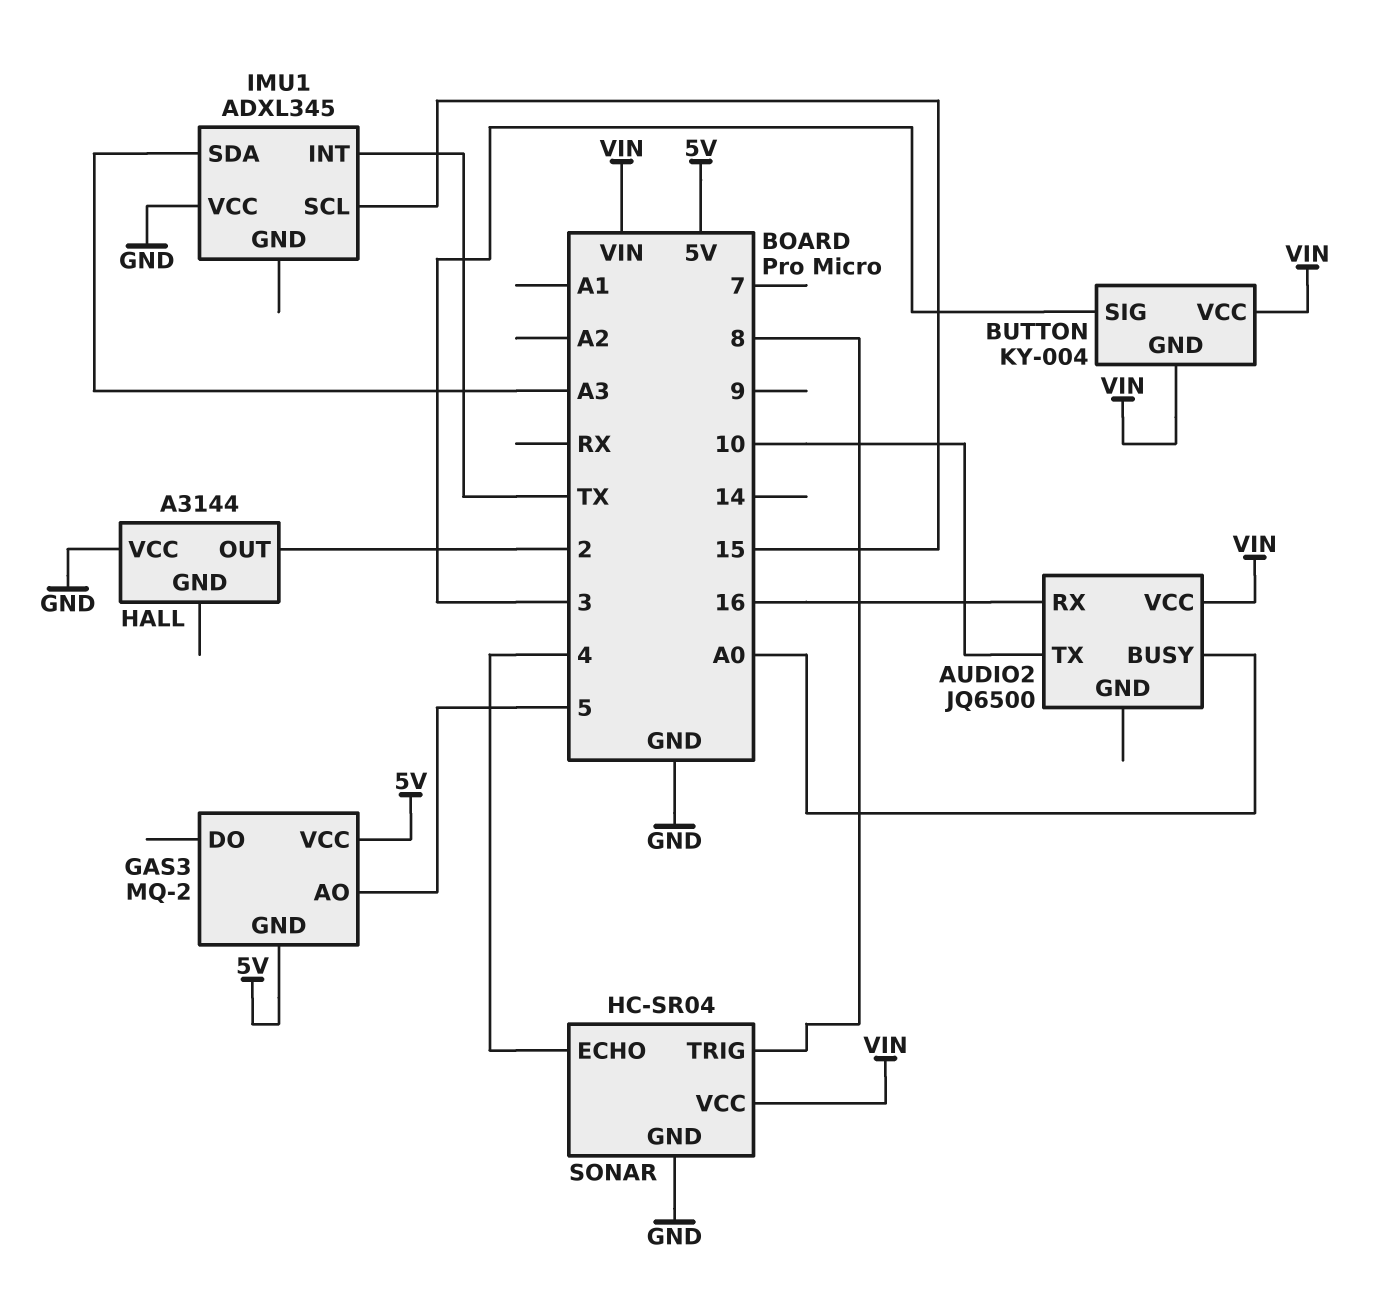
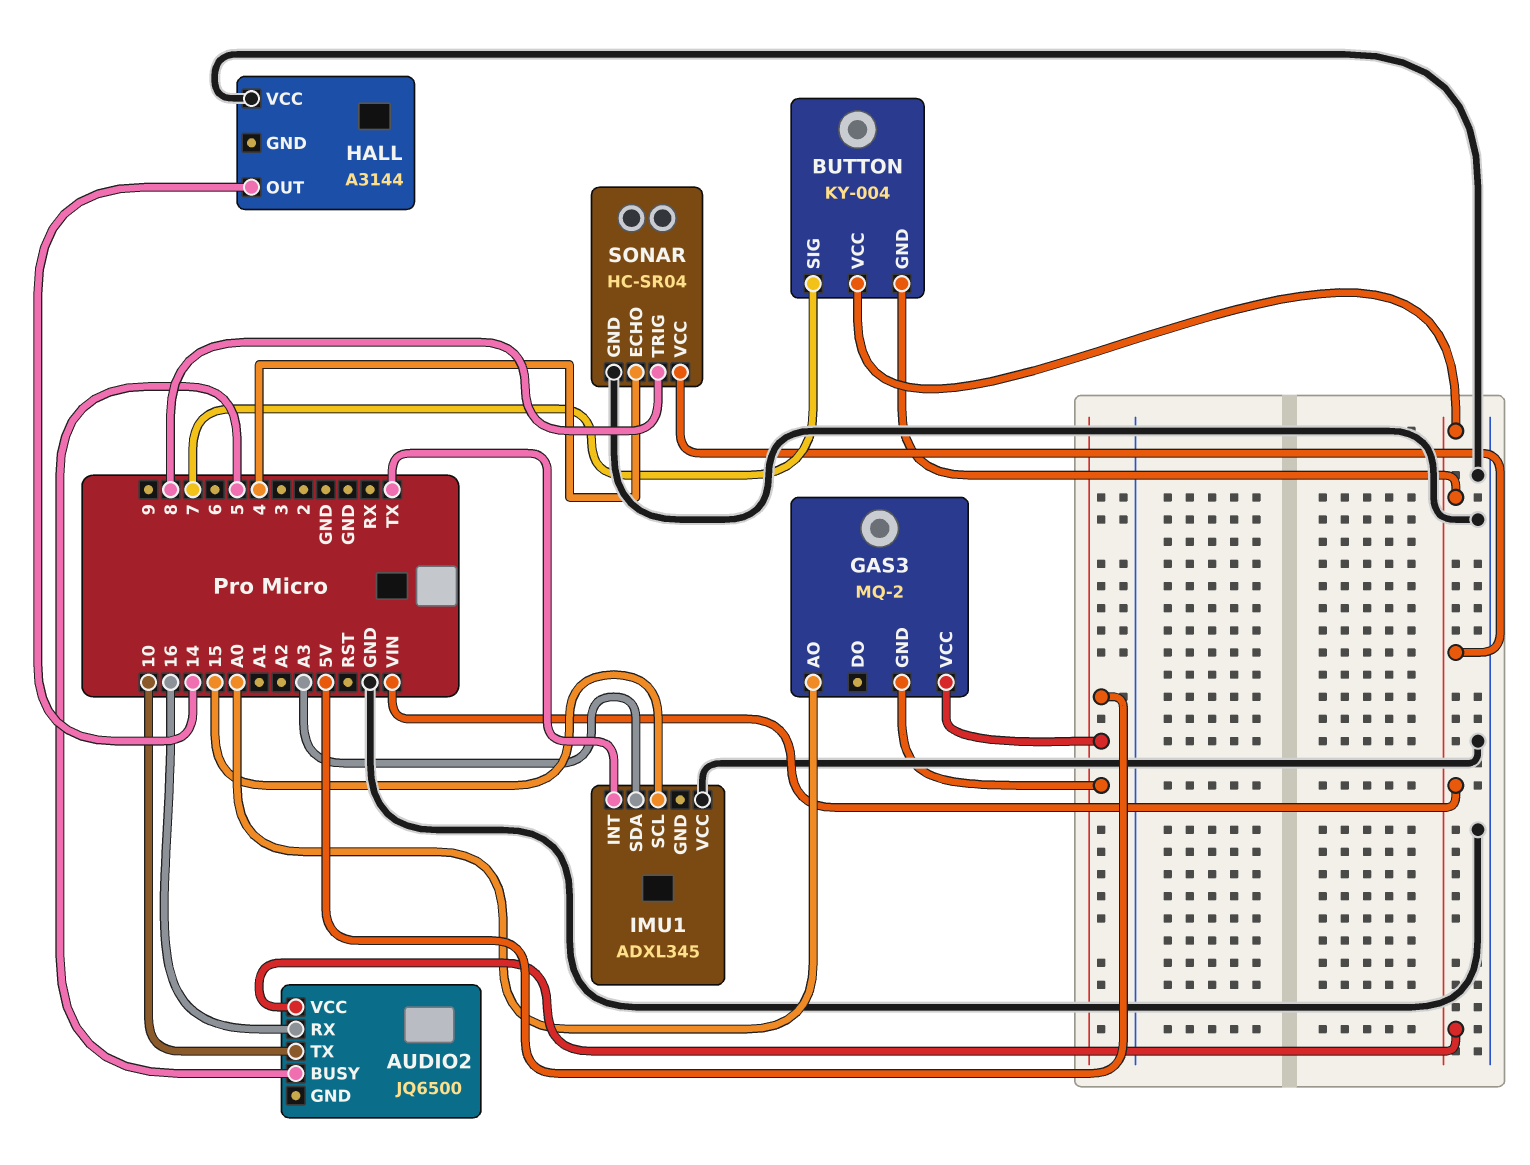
AUDIO2 pin BUSY: A0 -> 5
BUTTON pin SIG: 3 -> 7
GAS3 pin AO: 5 -> A0
HALL pin OUT: 2 -> 14

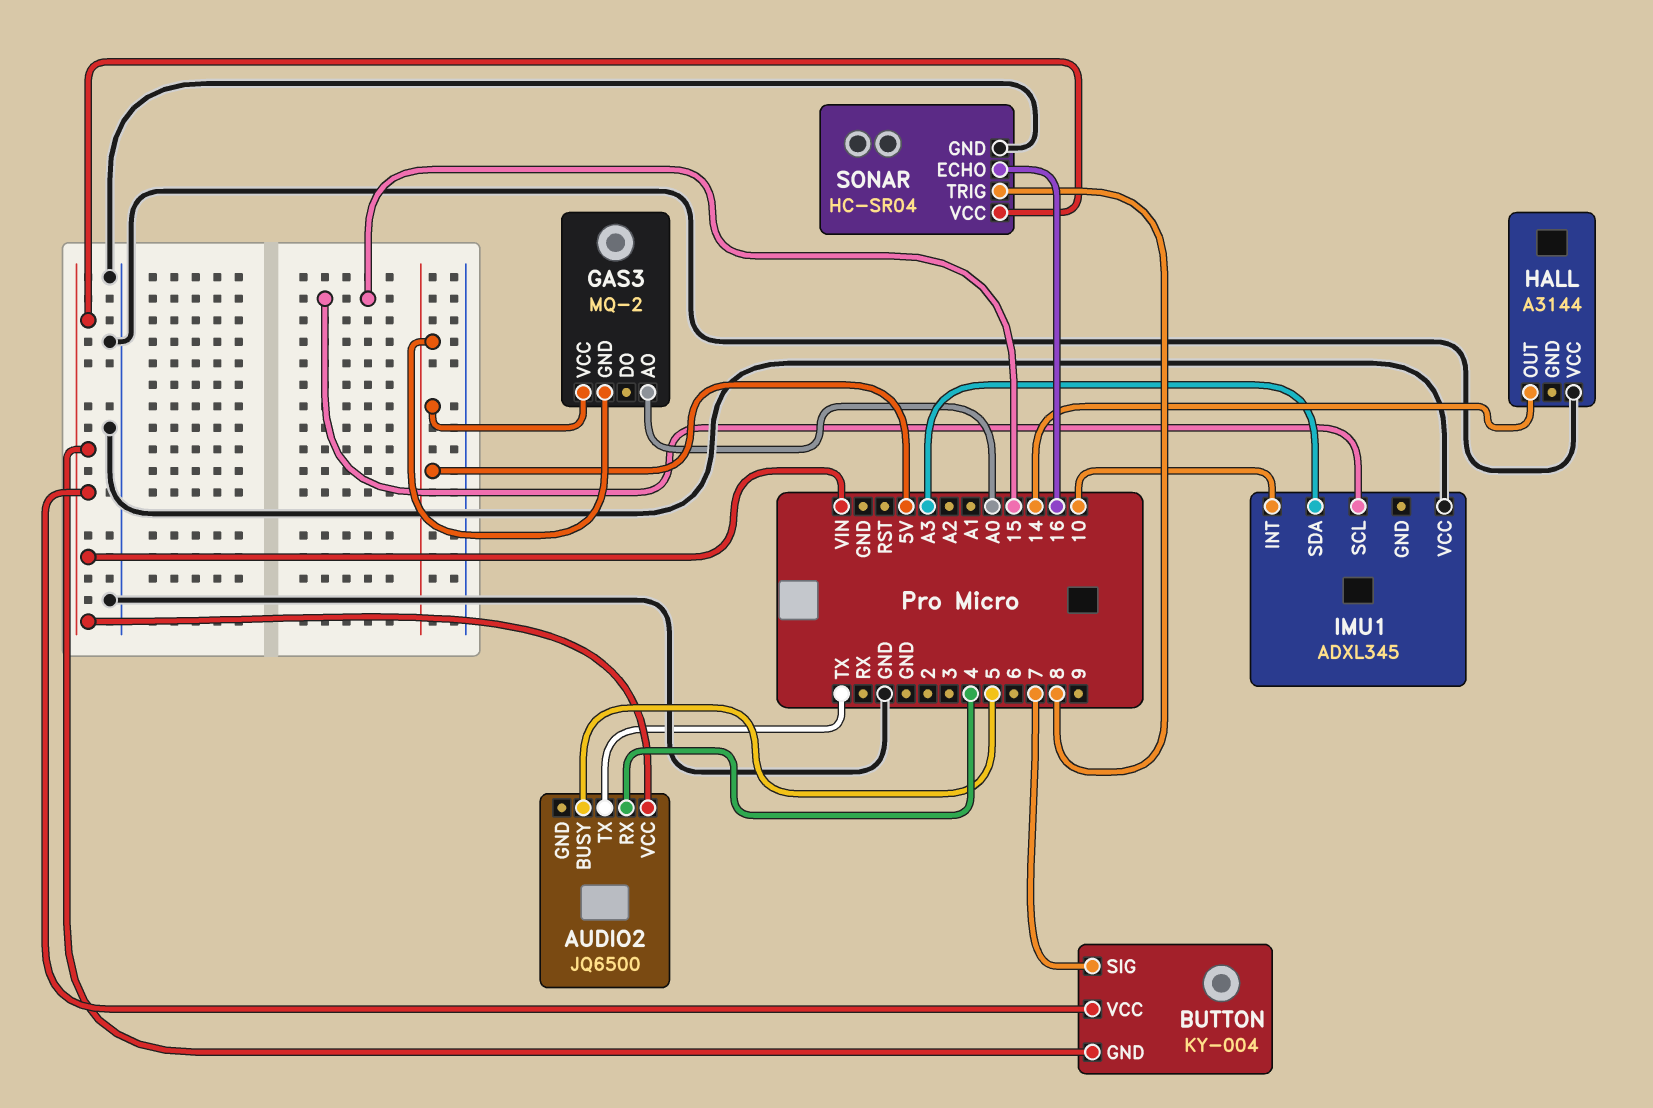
AUDIO2 pin RX: 16 -> 4
AUDIO2 pin TX: 10 -> TX
IMU1 pin INT: TX -> 10
SONAR pin ECHO: 4 -> 16

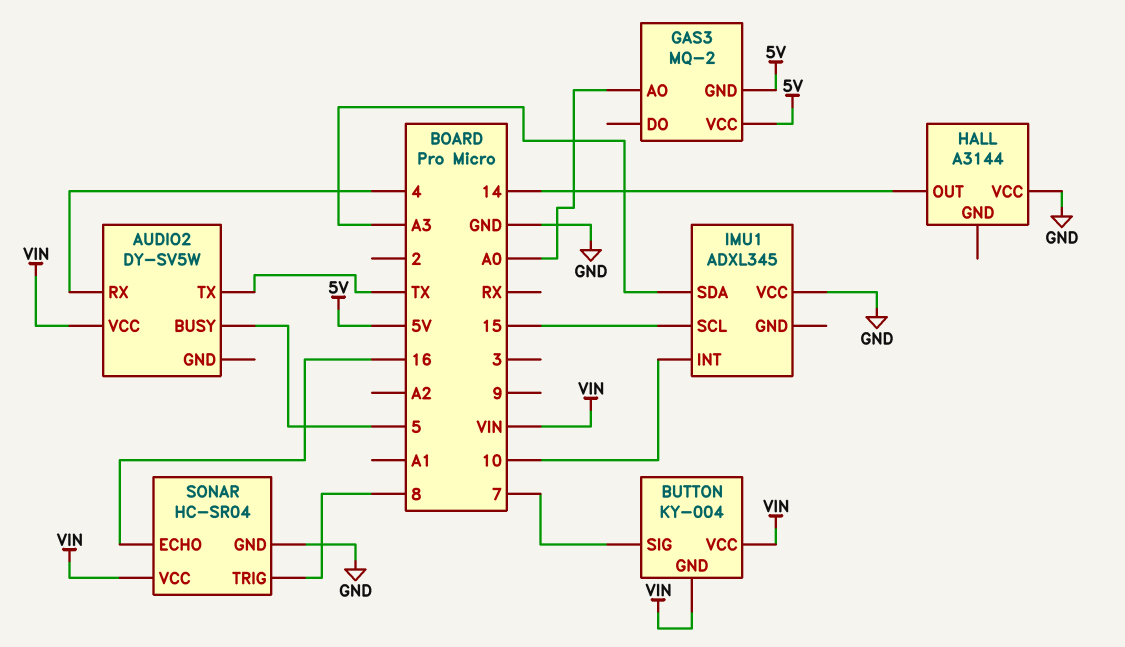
AUDIO2: JQ6500 -> DY-SV5W

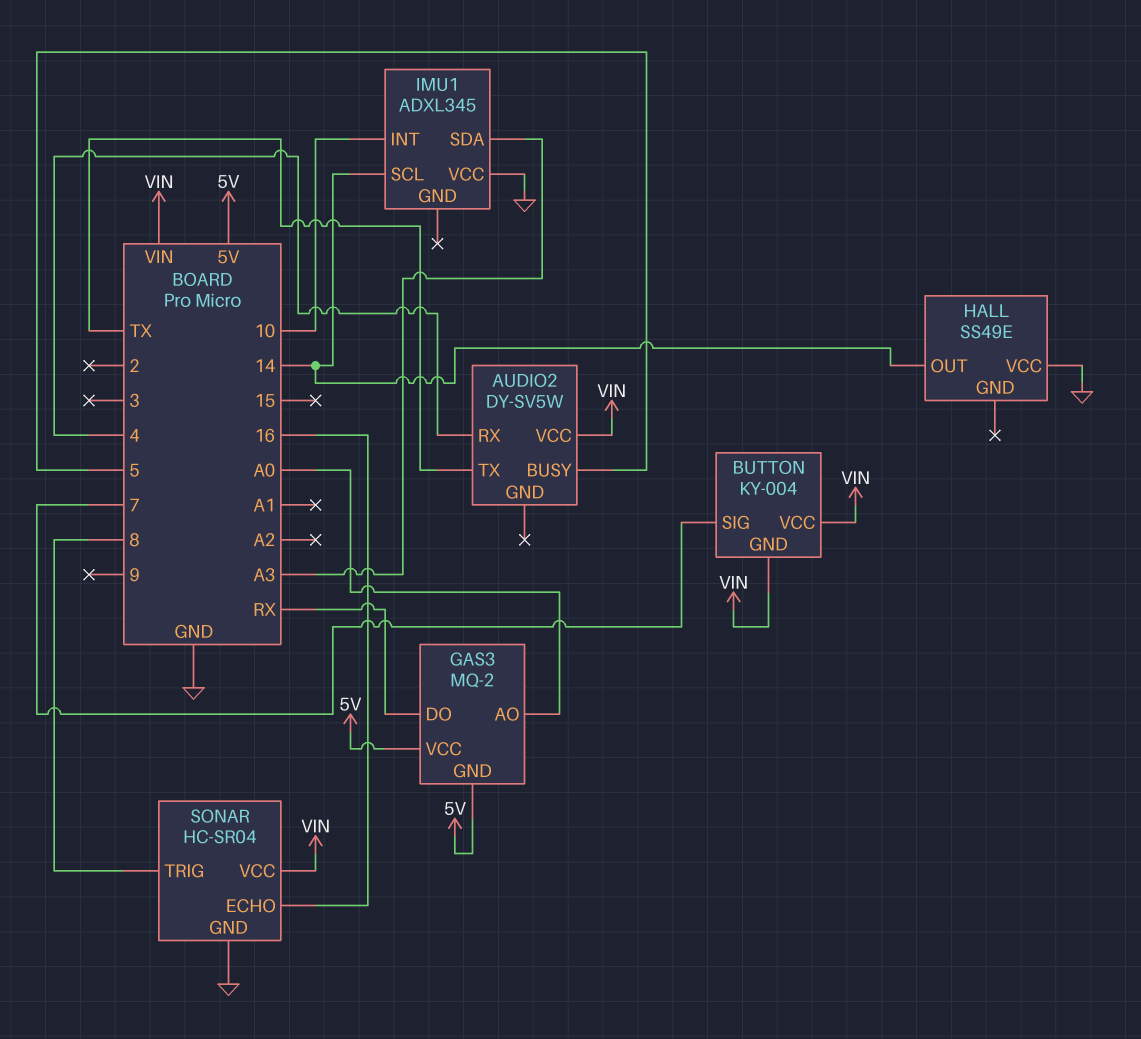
GAS3 pin DO: none -> RX
HALL: A3144 -> SS49E
IMU1 pin SCL: 15 -> 14

